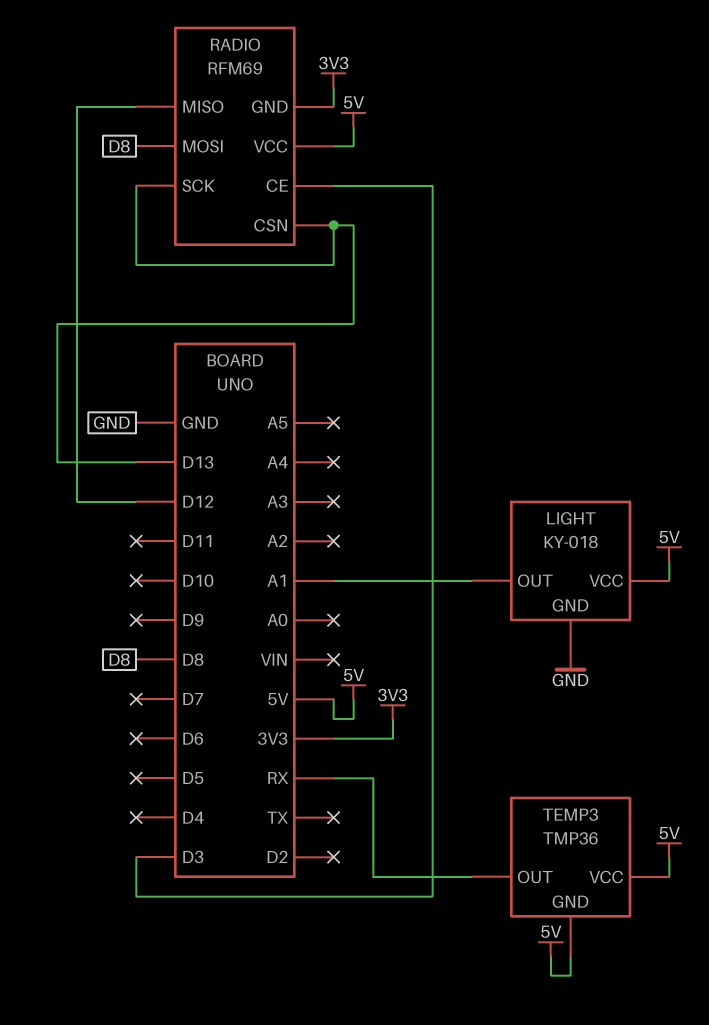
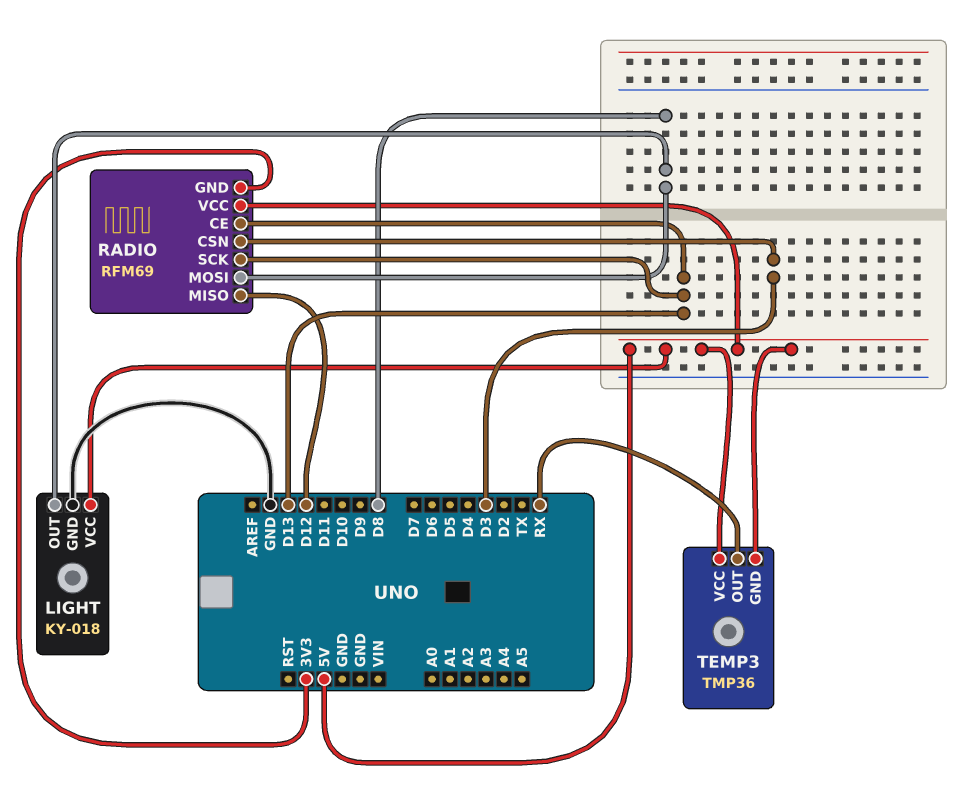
LIGHT pin OUT: A1 -> D8
RADIO pin CE: D3 -> D13
RADIO pin CSN: D13 -> D3

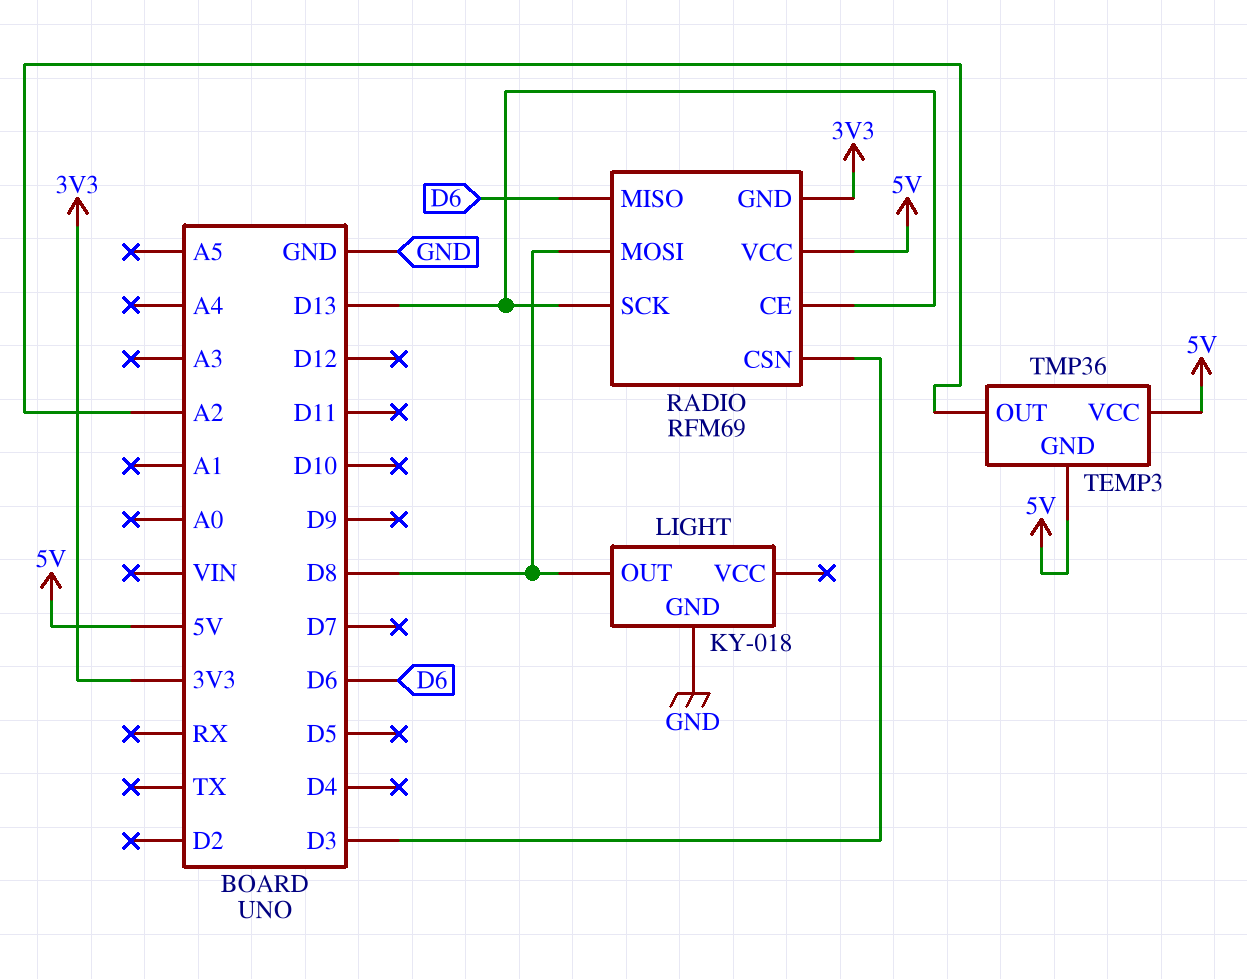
LIGHT pin VCC: 5V -> none
RADIO pin MISO: D12 -> D6
TEMP3 pin OUT: RX -> A2

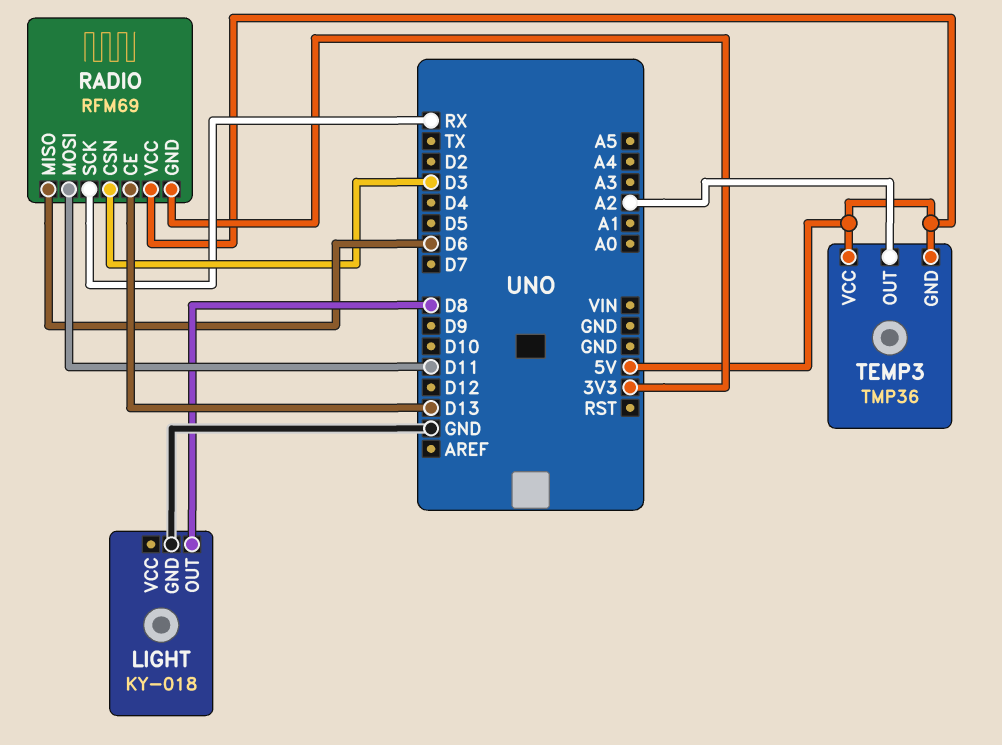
RADIO pin MOSI: D8 -> D11
RADIO pin SCK: D13 -> RX

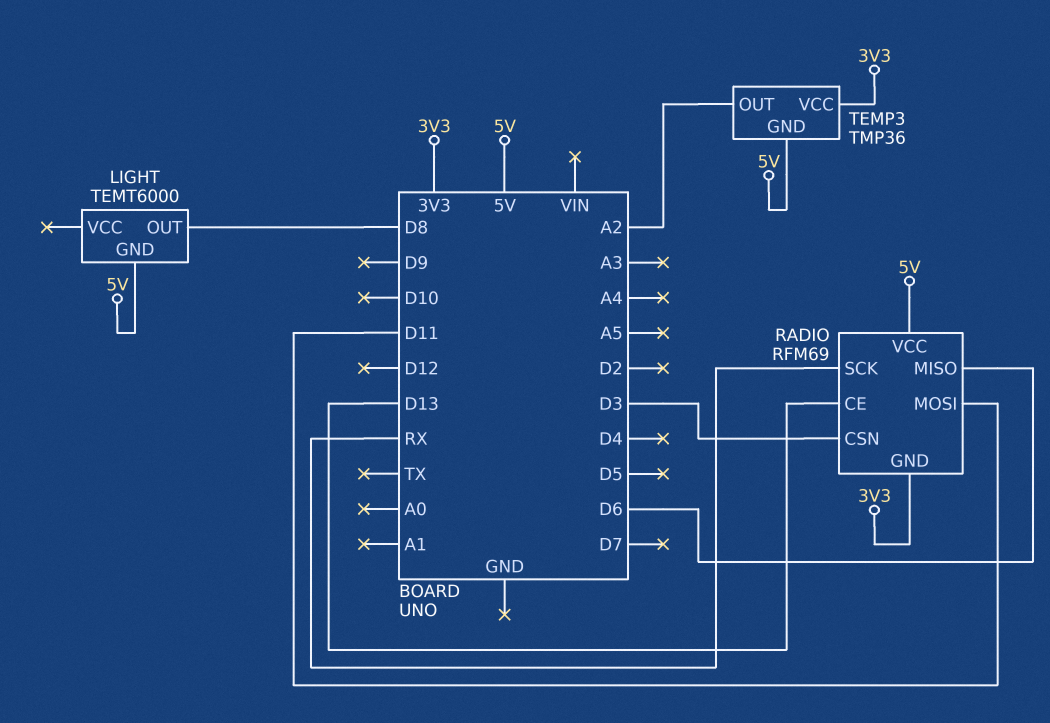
LIGHT: KY-018 -> TEMT6000
LIGHT pin GND: GND -> 5V
TEMP3 pin VCC: 5V -> 3V3

